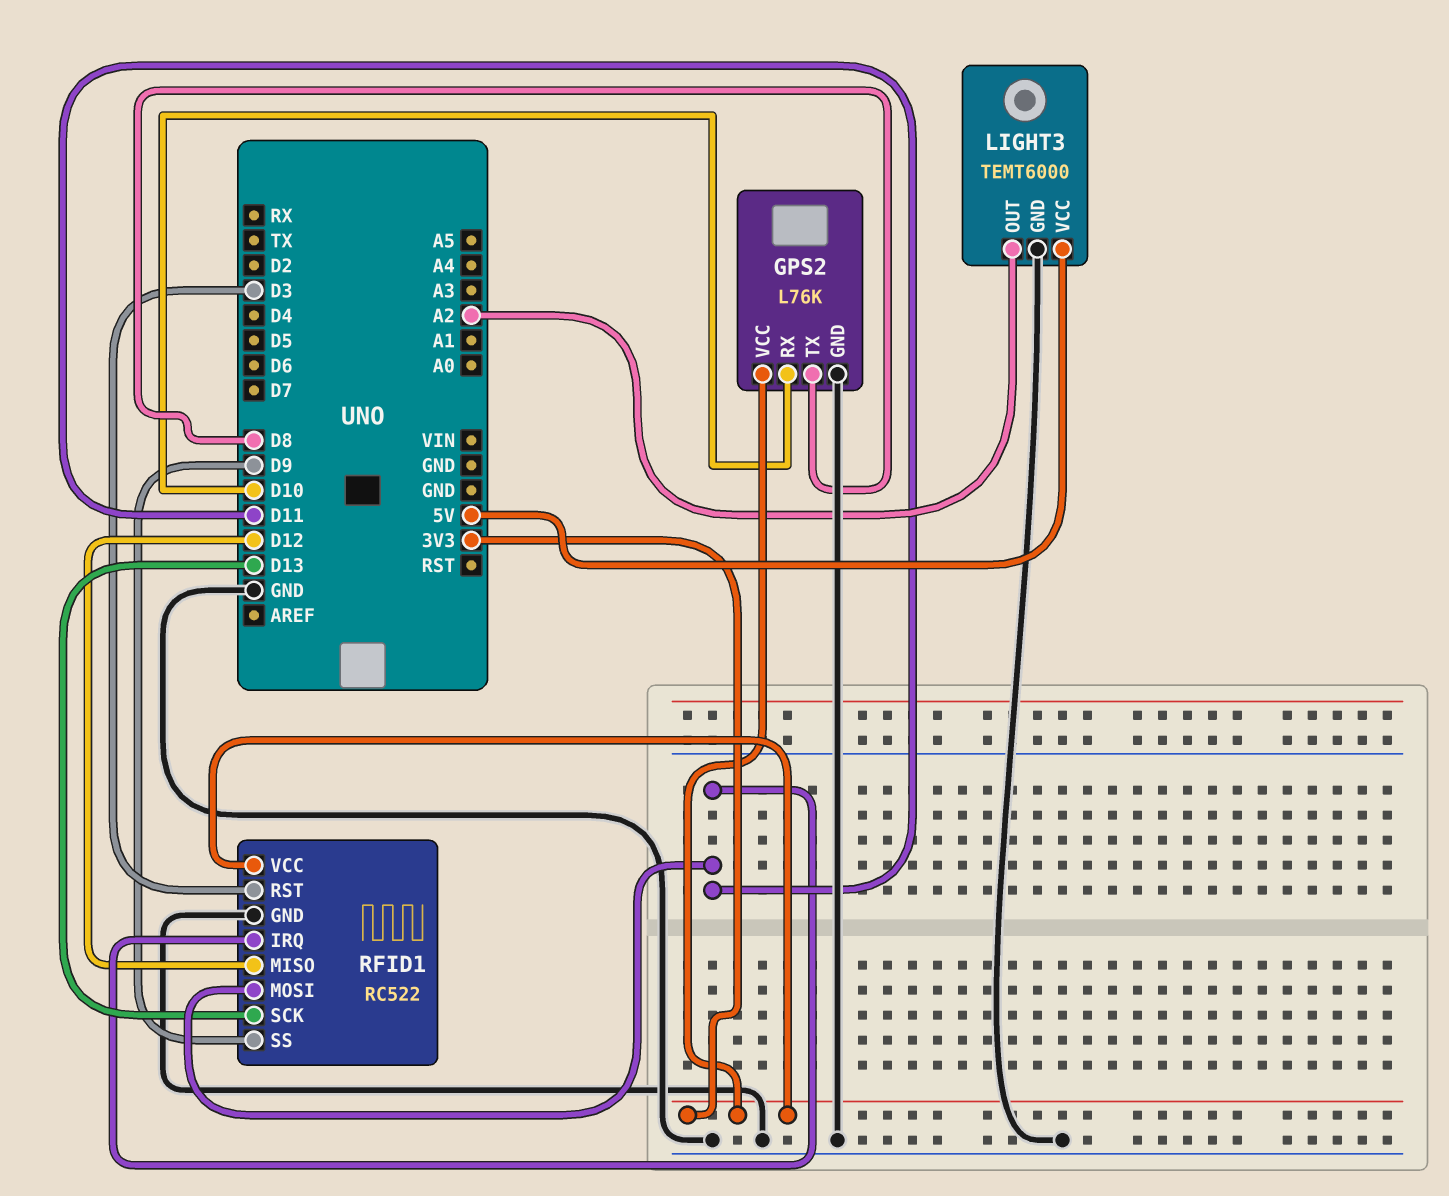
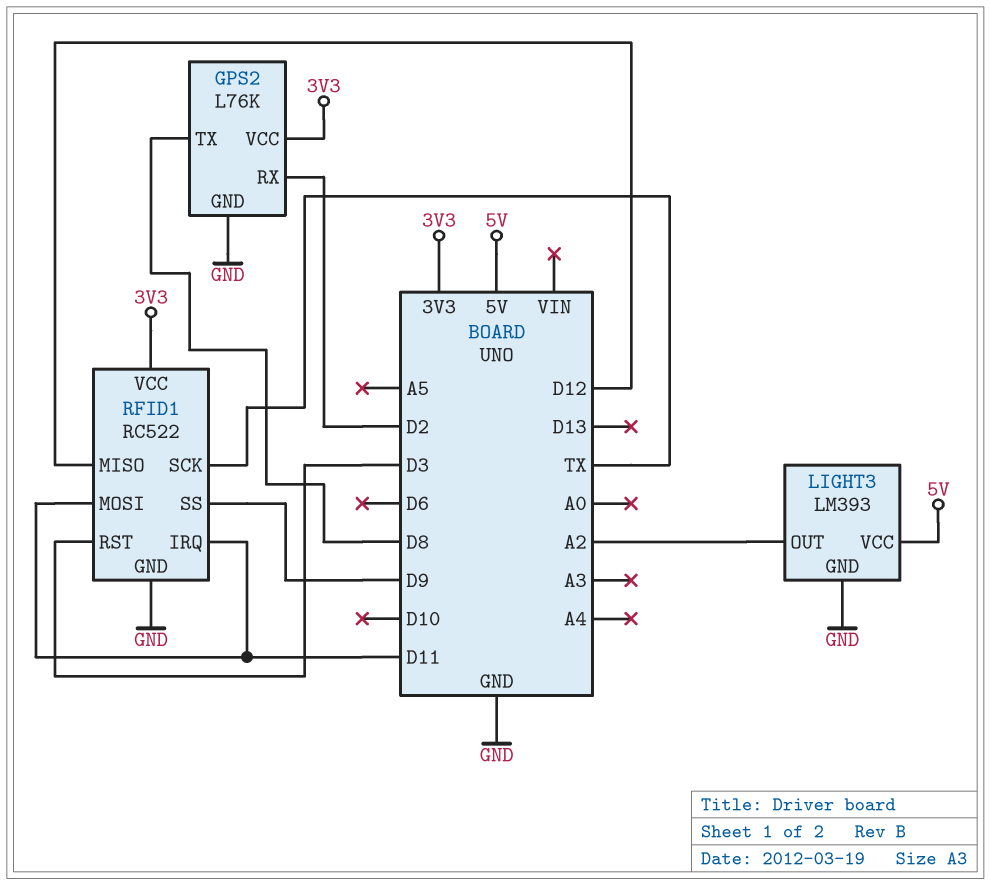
GPS2 pin RX: D10 -> D2
LIGHT3: TEMT6000 -> LM393
RFID1 pin SCK: D13 -> TX

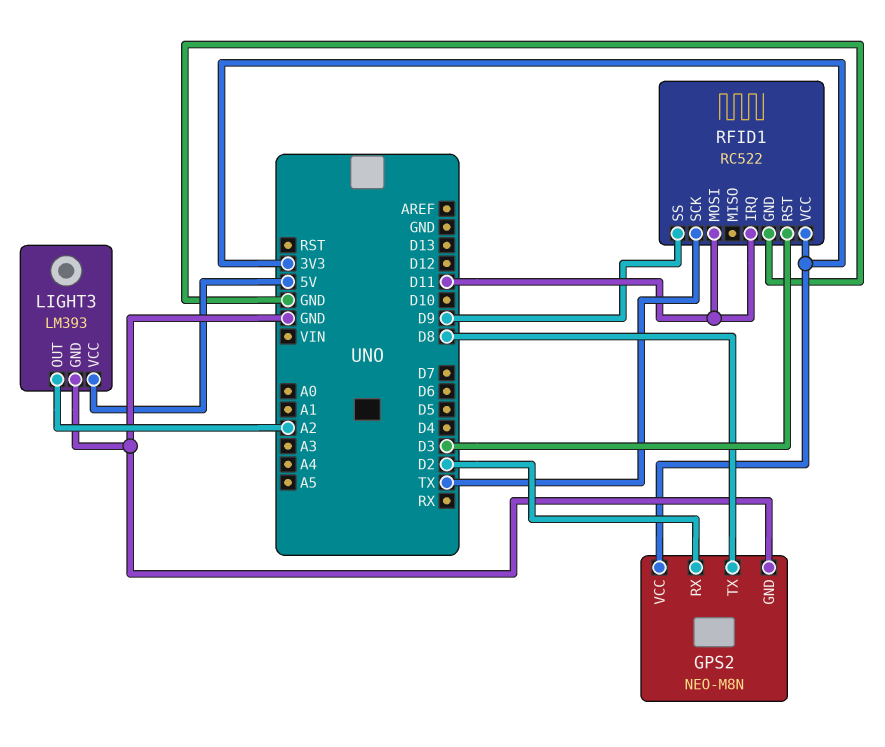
GPS2: L76K -> NEO-M8N
RFID1 pin MISO: D12 -> none

